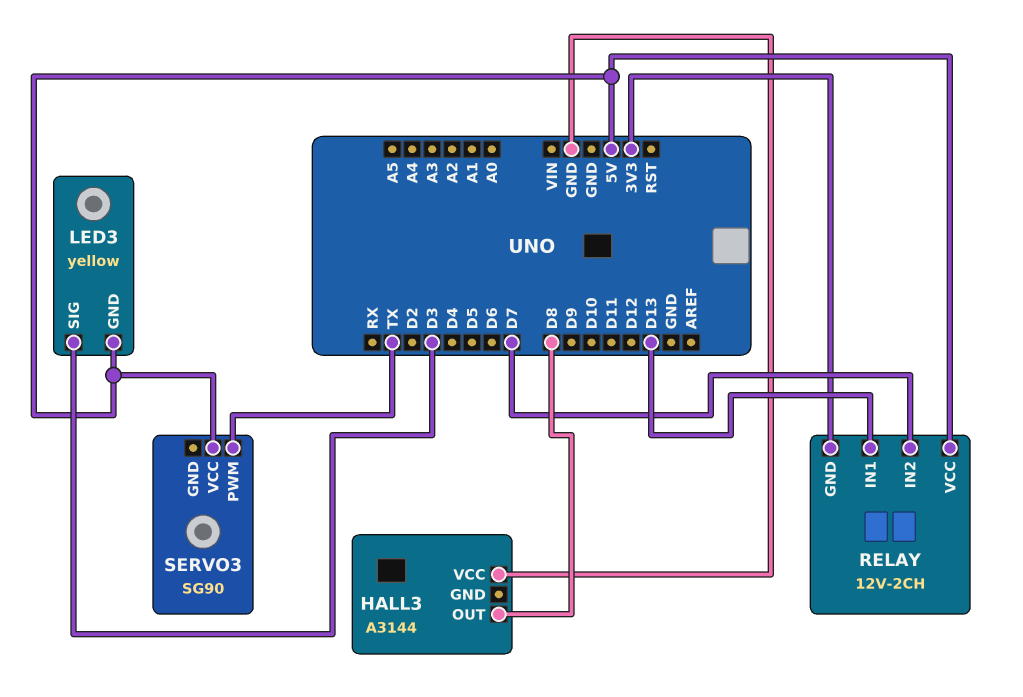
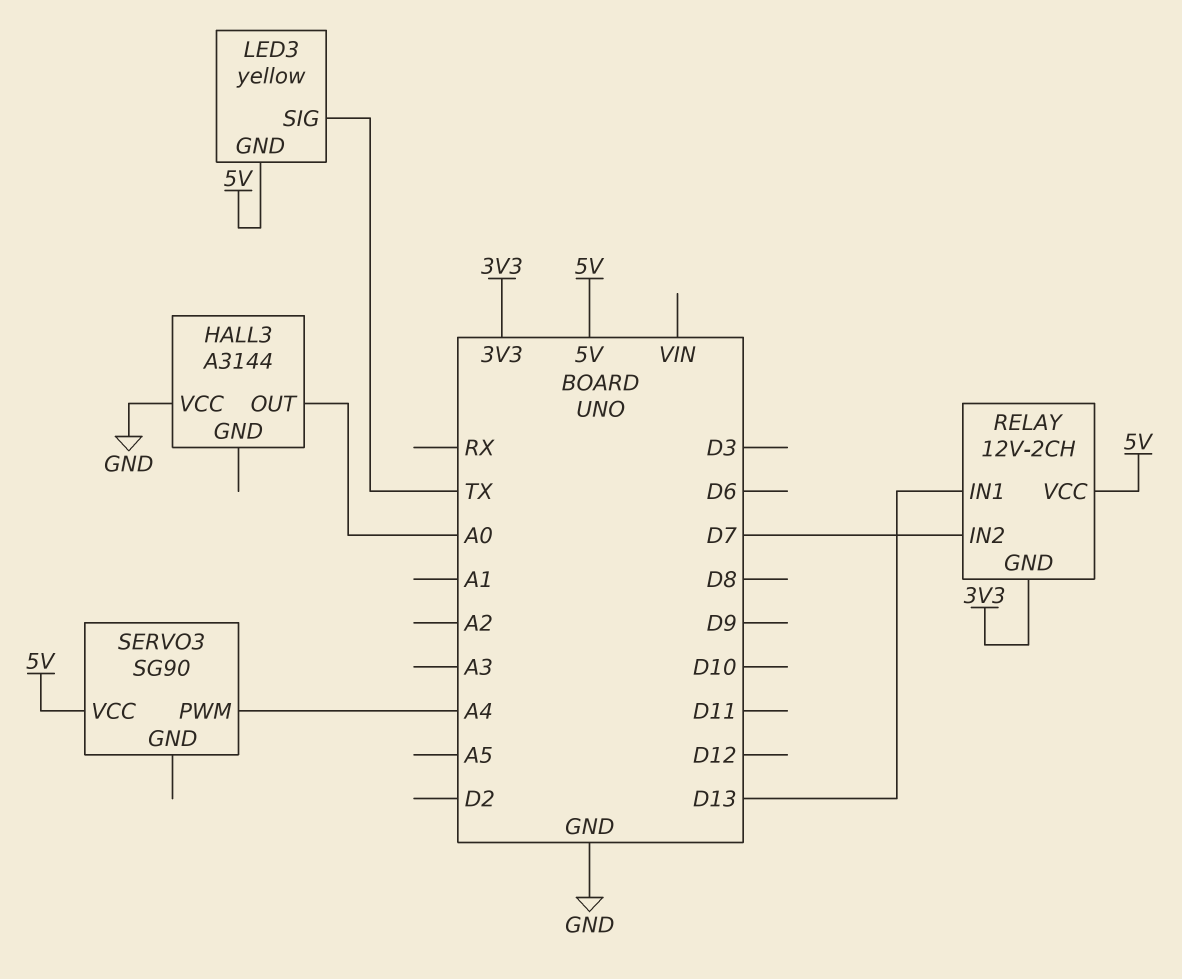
HALL3 pin OUT: D8 -> A0
LED3 pin SIG: D3 -> TX
SERVO3 pin PWM: TX -> A4

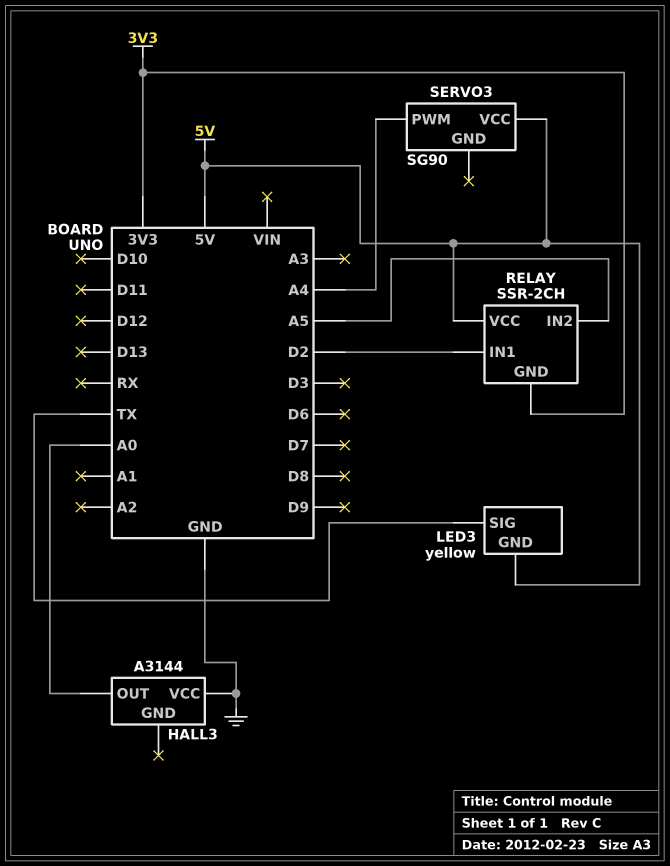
RELAY: 12V-2CH -> SSR-2CH
RELAY pin IN1: D13 -> D2
RELAY pin IN2: D7 -> A5

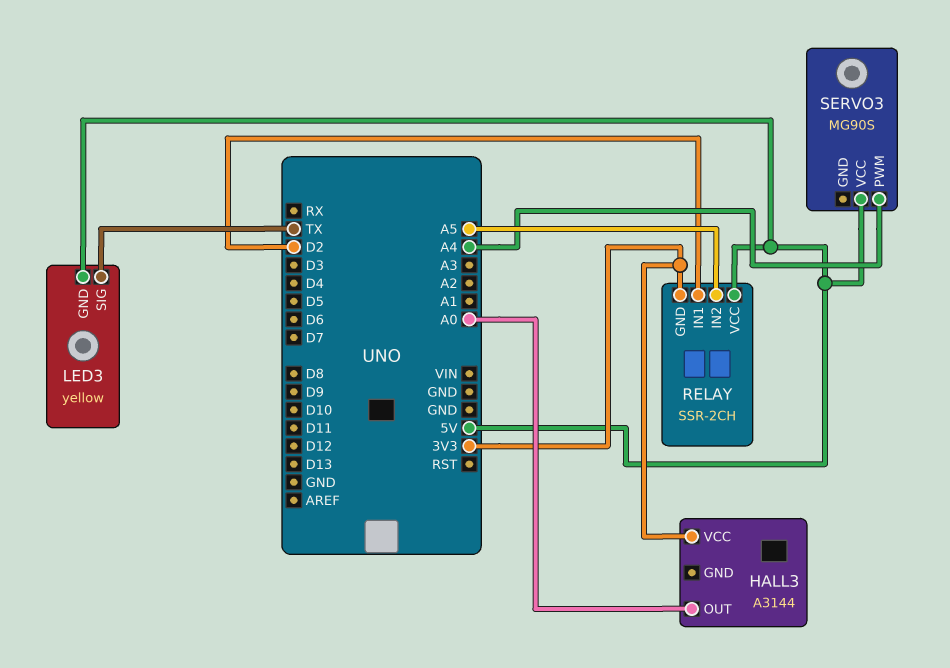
HALL3 pin VCC: GND -> 3V3
SERVO3: SG90 -> MG90S

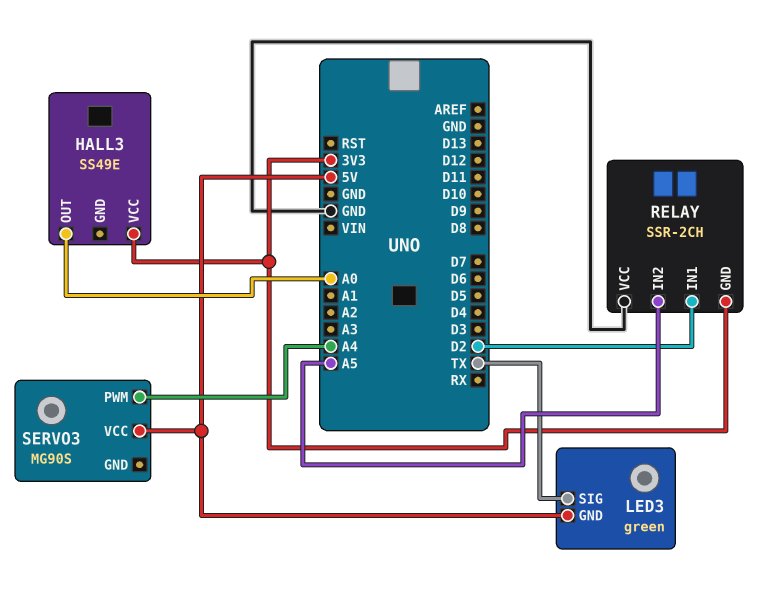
HALL3: A3144 -> SS49E
LED3: yellow -> green
RELAY pin VCC: 5V -> GND

